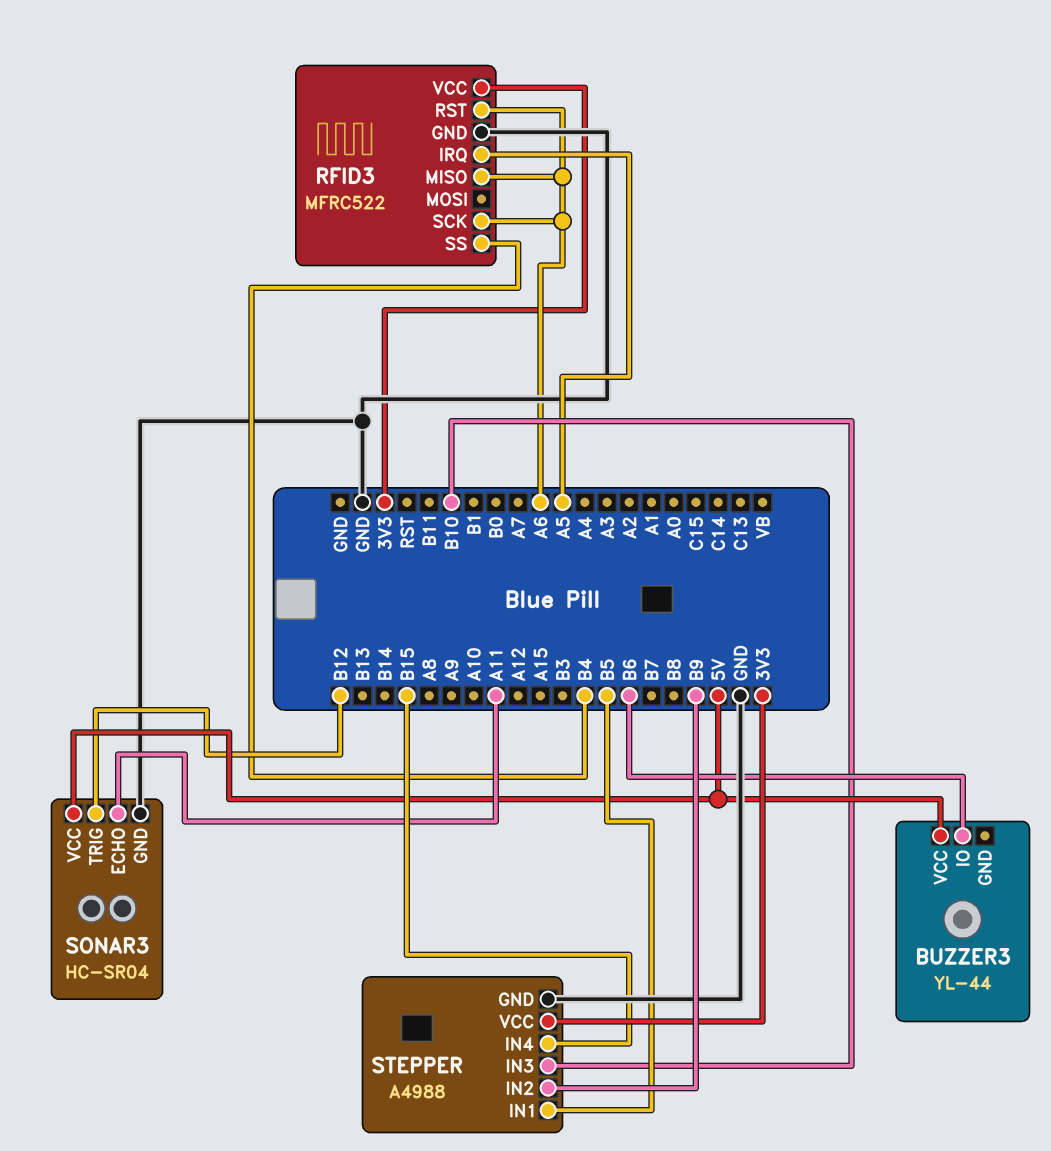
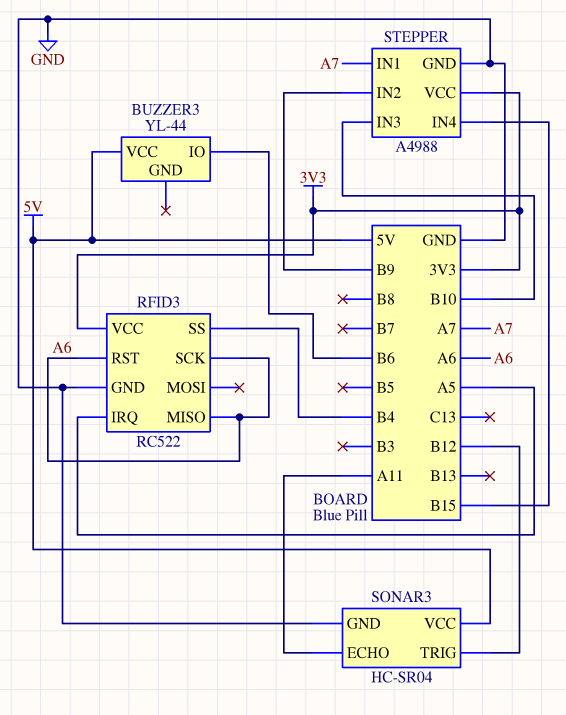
RFID3: MFRC522 -> RC522
STEPPER pin IN1: B5 -> A7

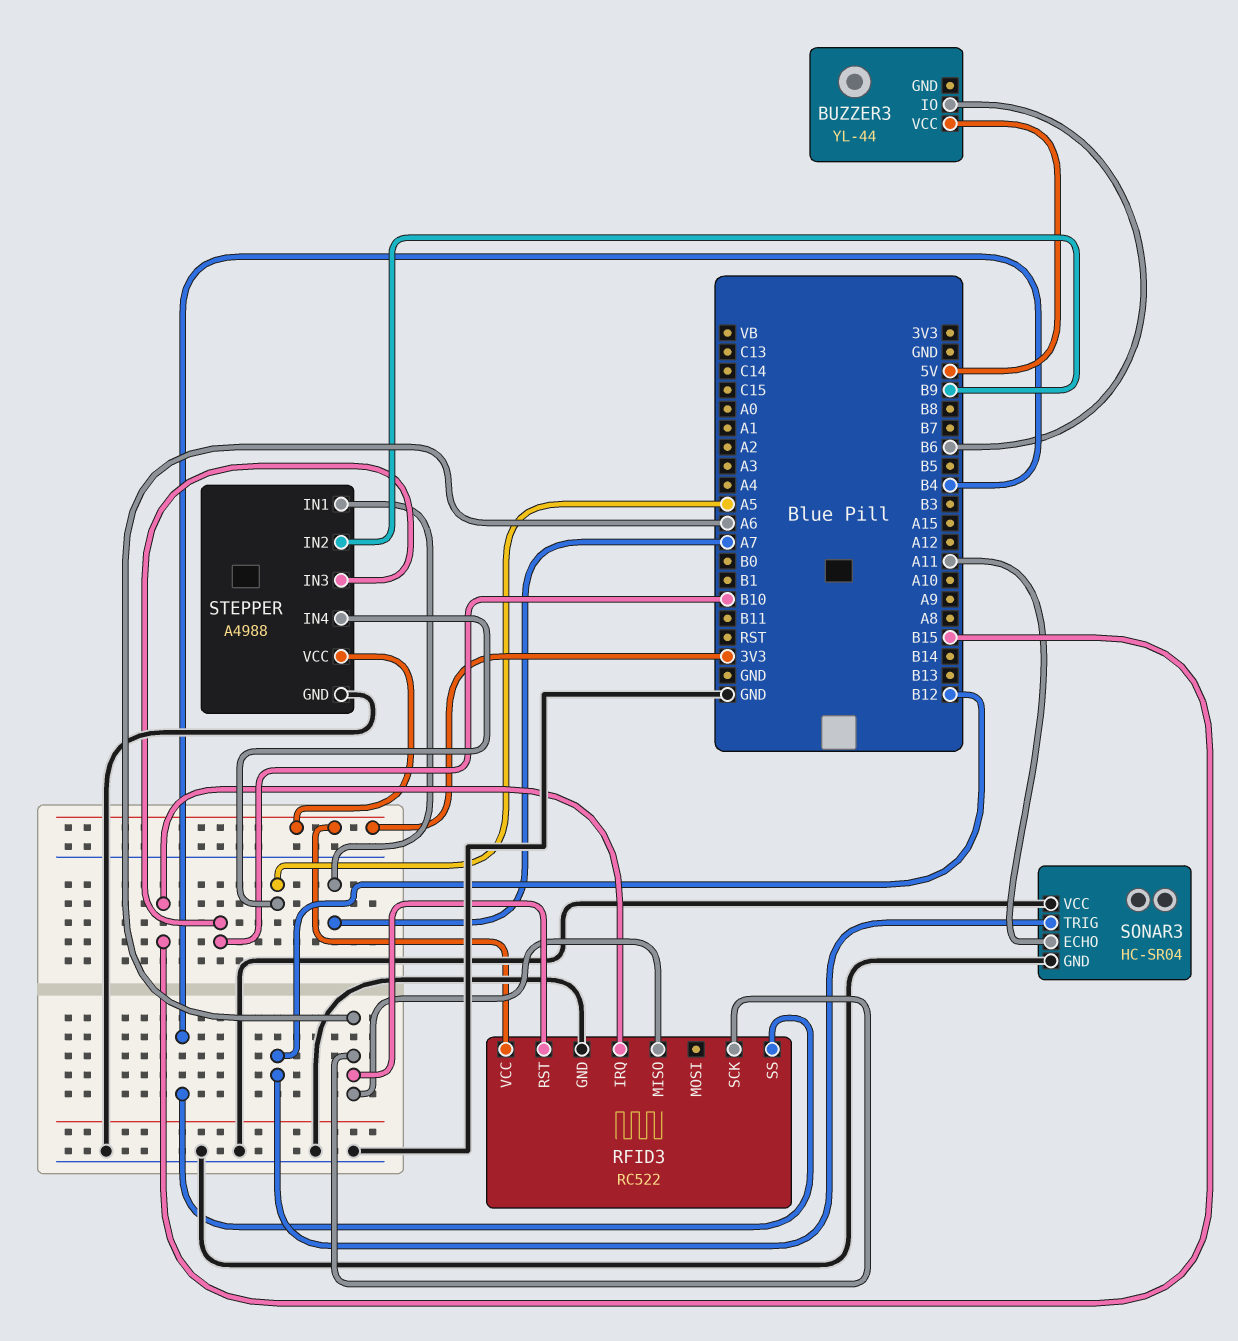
RFID3 pin IRQ: A5 -> B15
SONAR3 pin VCC: 5V -> GND
STEPPER pin IN4: B15 -> A5

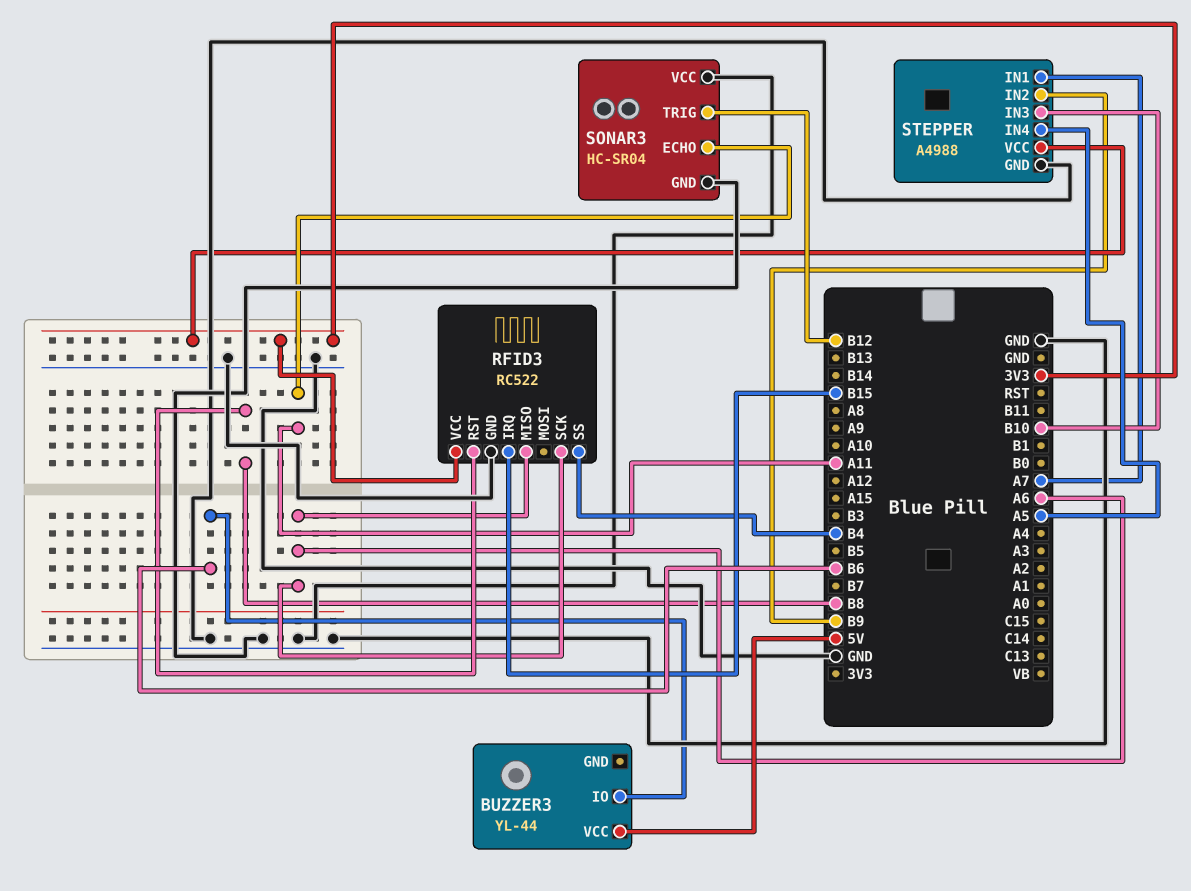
RFID3 pin RST: A6 -> B8

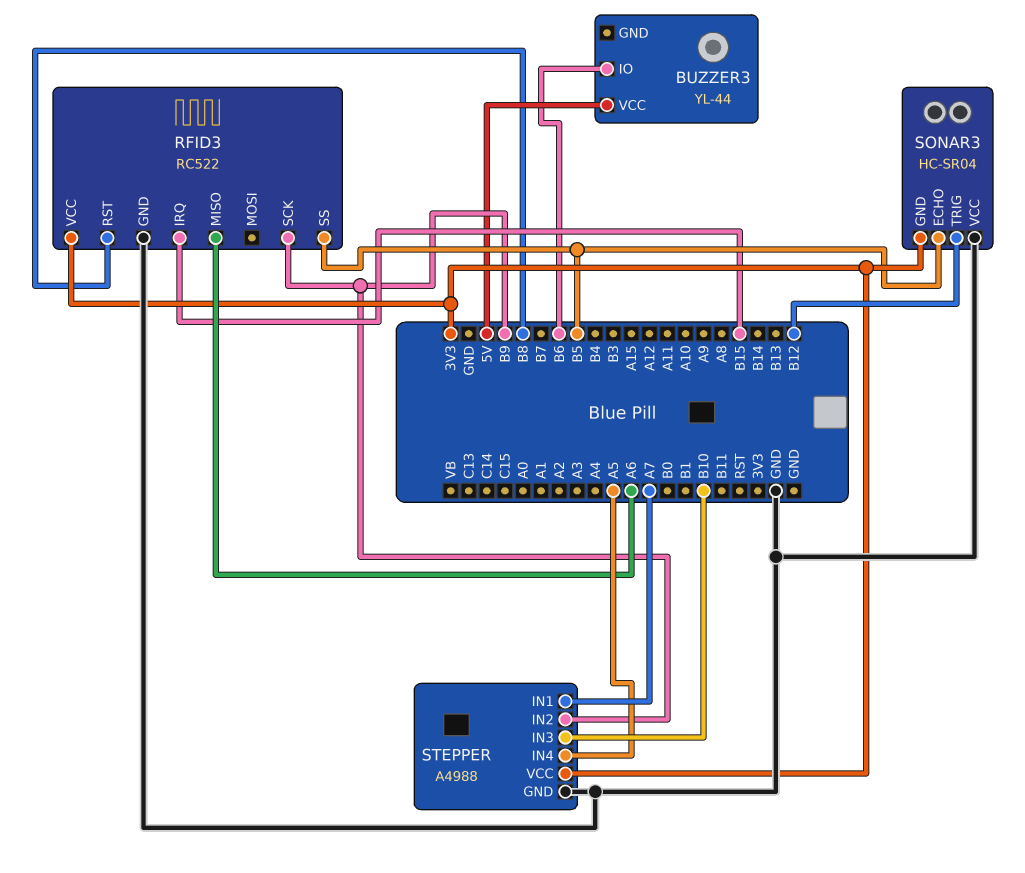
RFID3 pin SCK: A6 -> B9
RFID3 pin SS: B4 -> B5
SONAR3 pin ECHO: A11 -> B5
SONAR3 pin GND: GND -> 3V3

